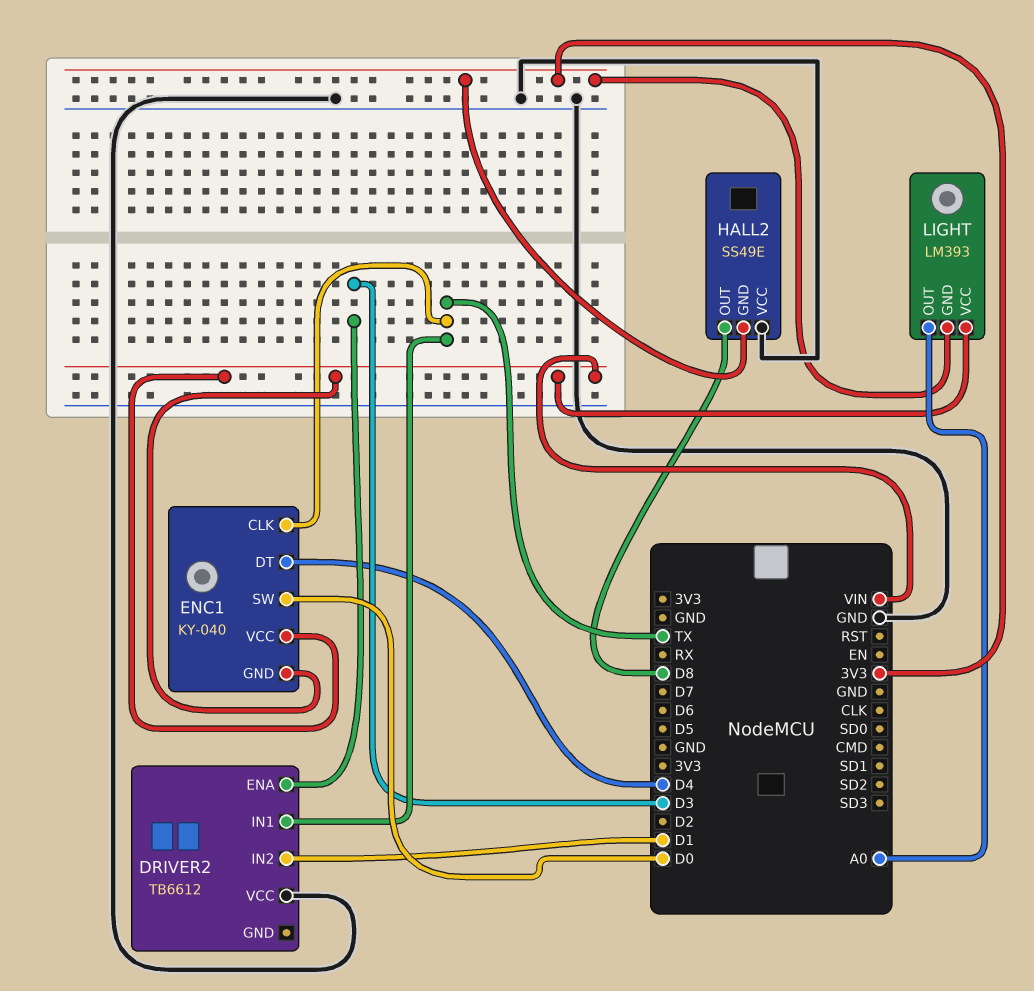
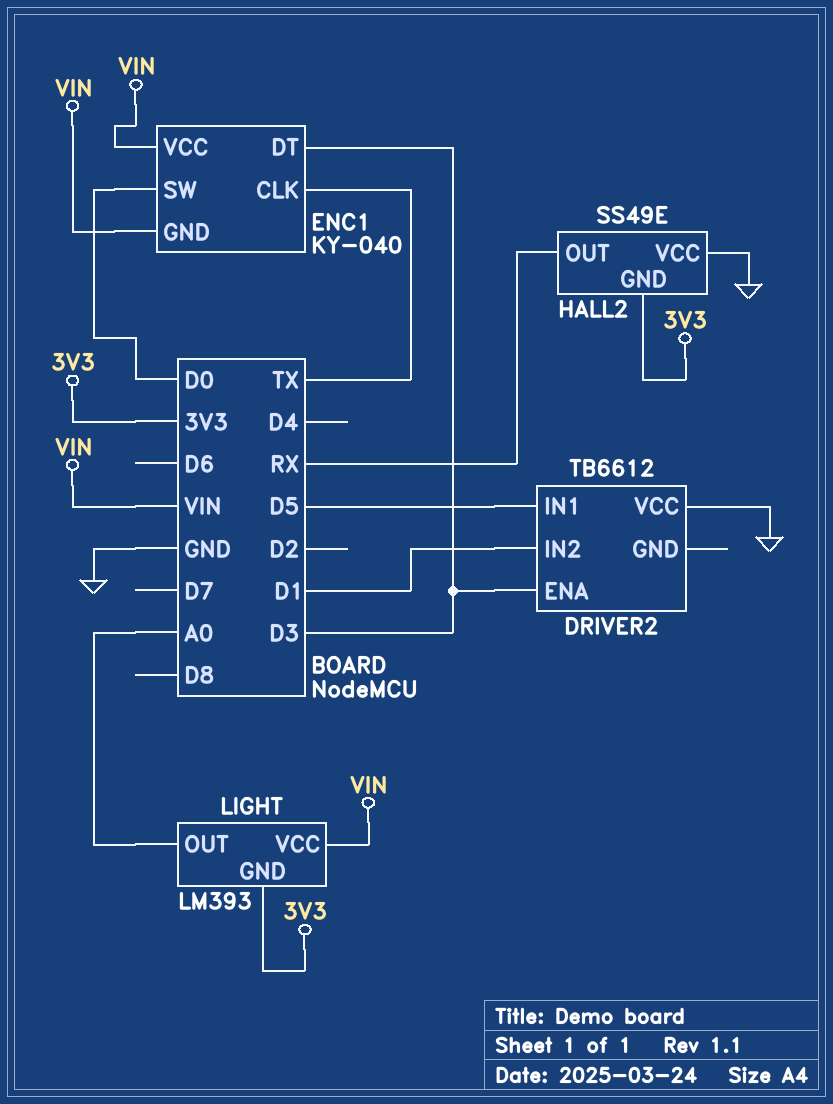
DRIVER2 pin IN1: TX -> D5
ENC1 pin DT: D4 -> D3
HALL2 pin OUT: D8 -> RX

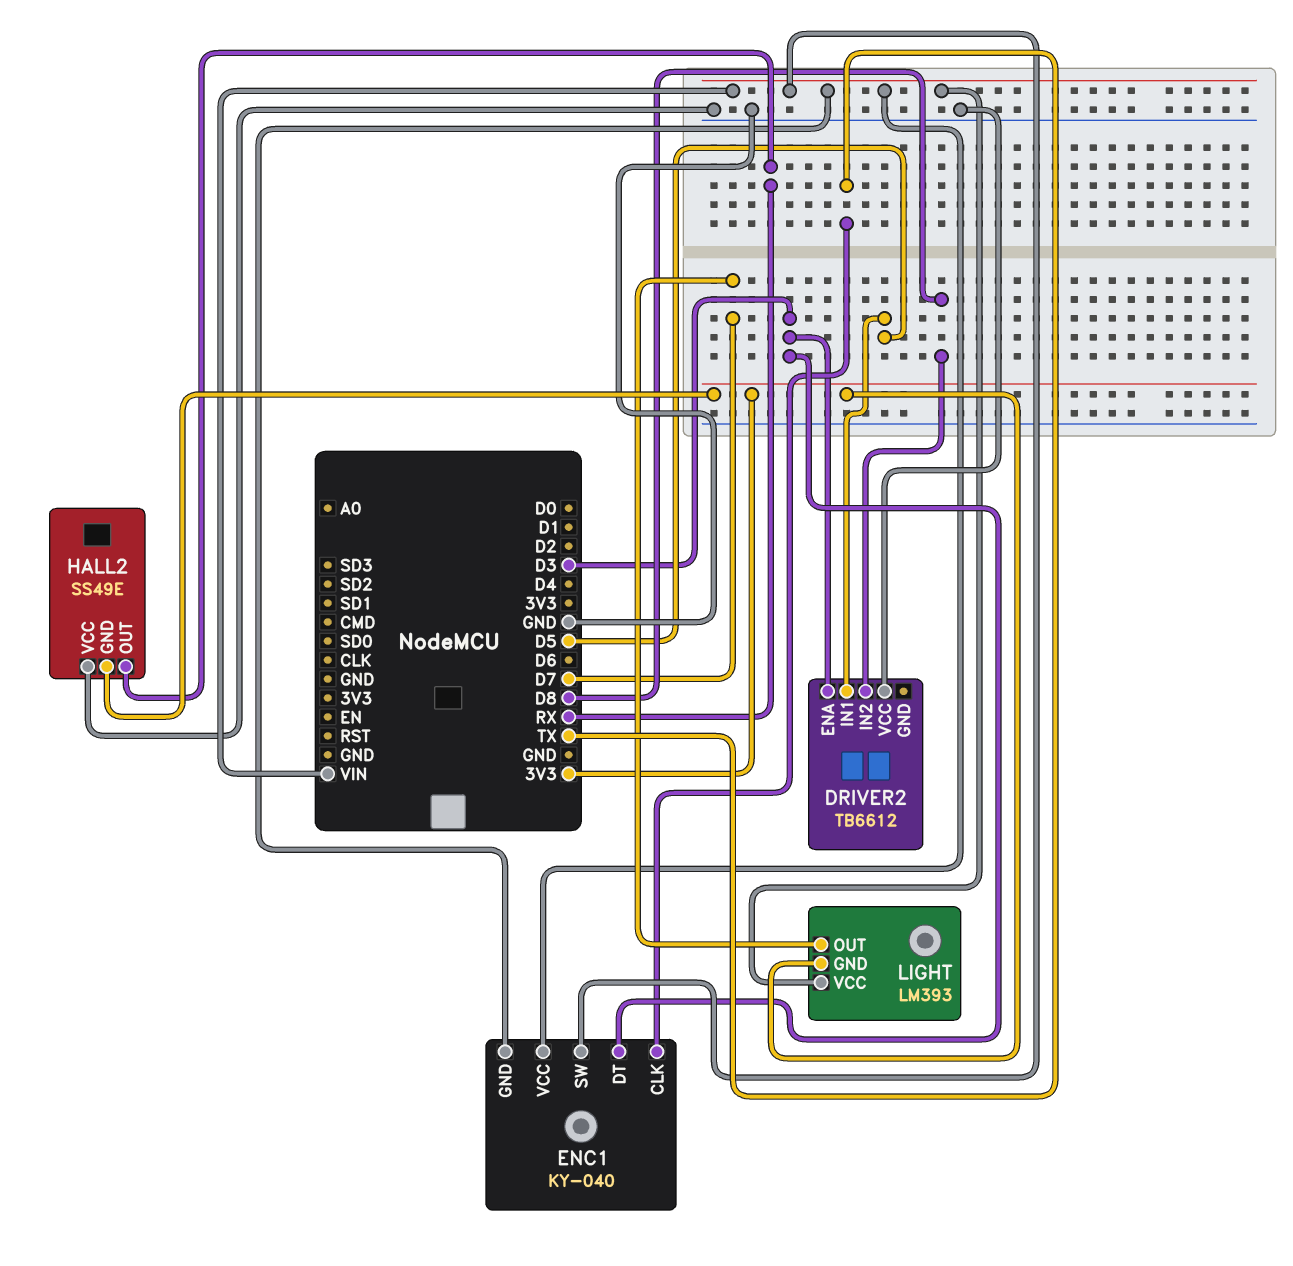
DRIVER2 pin IN2: D1 -> D8
ENC1 pin SW: D0 -> VIN
LIGHT pin OUT: A0 -> D7

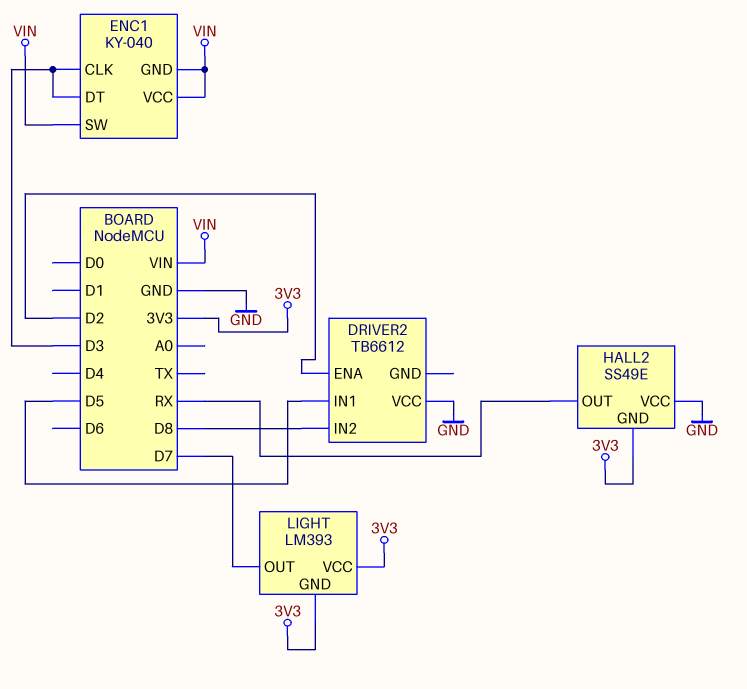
DRIVER2 pin ENA: D3 -> D2
ENC1 pin CLK: TX -> D3
LIGHT pin VCC: VIN -> 3V3

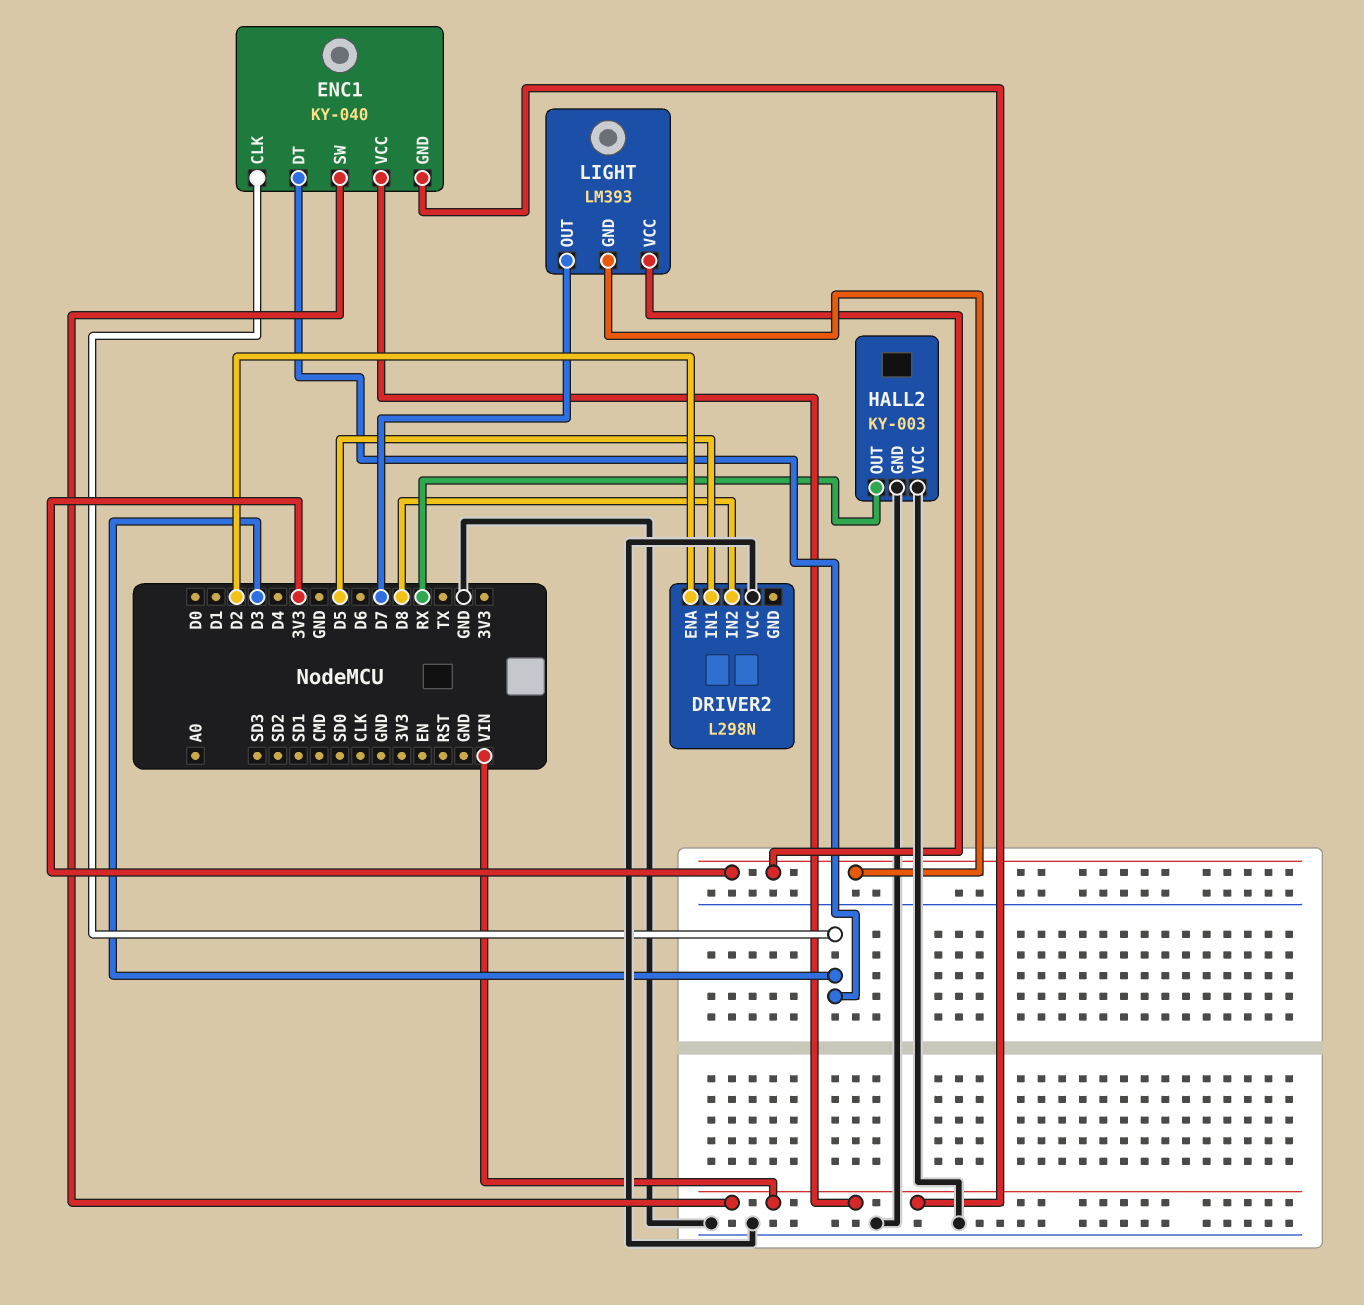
DRIVER2: TB6612 -> L298N
HALL2: SS49E -> KY-003
HALL2 pin GND: 3V3 -> GND

